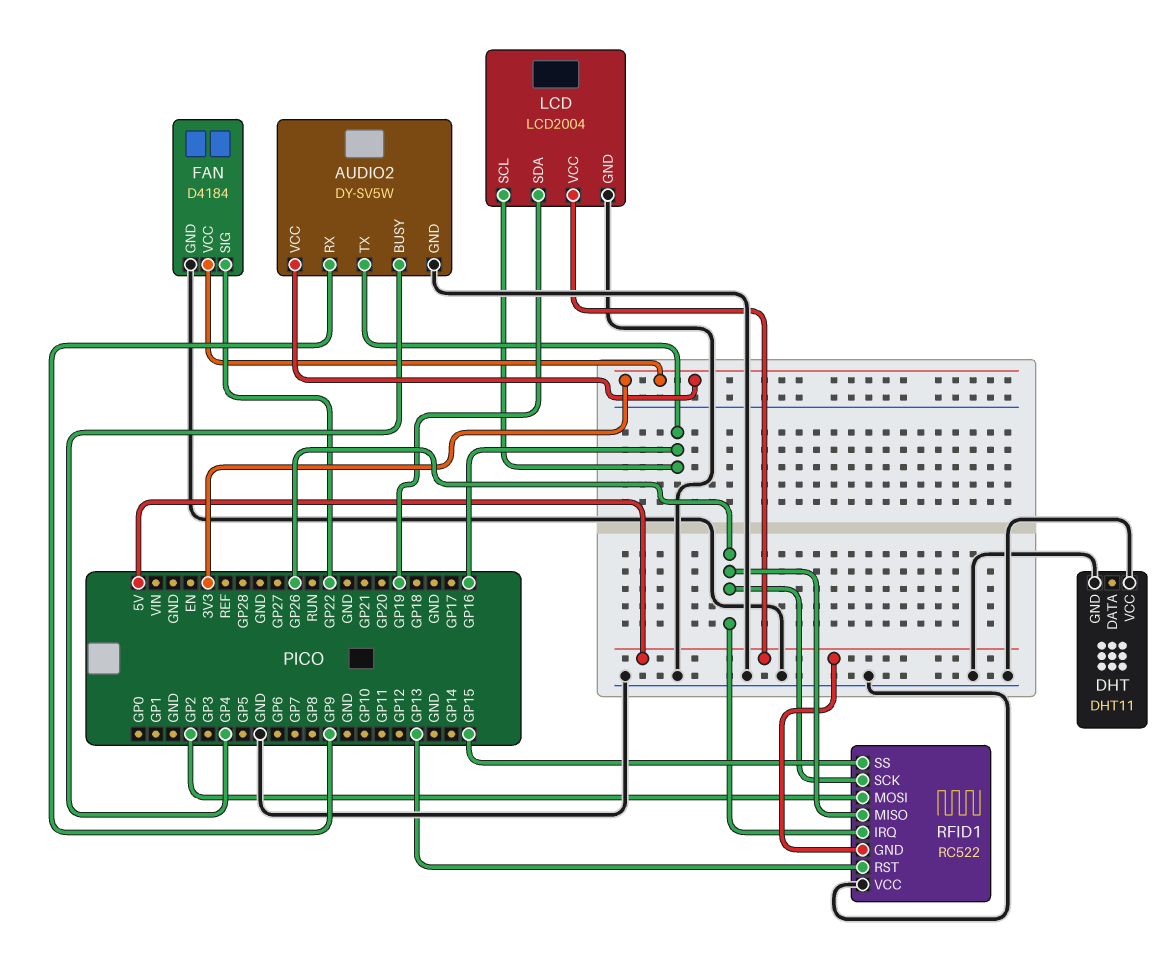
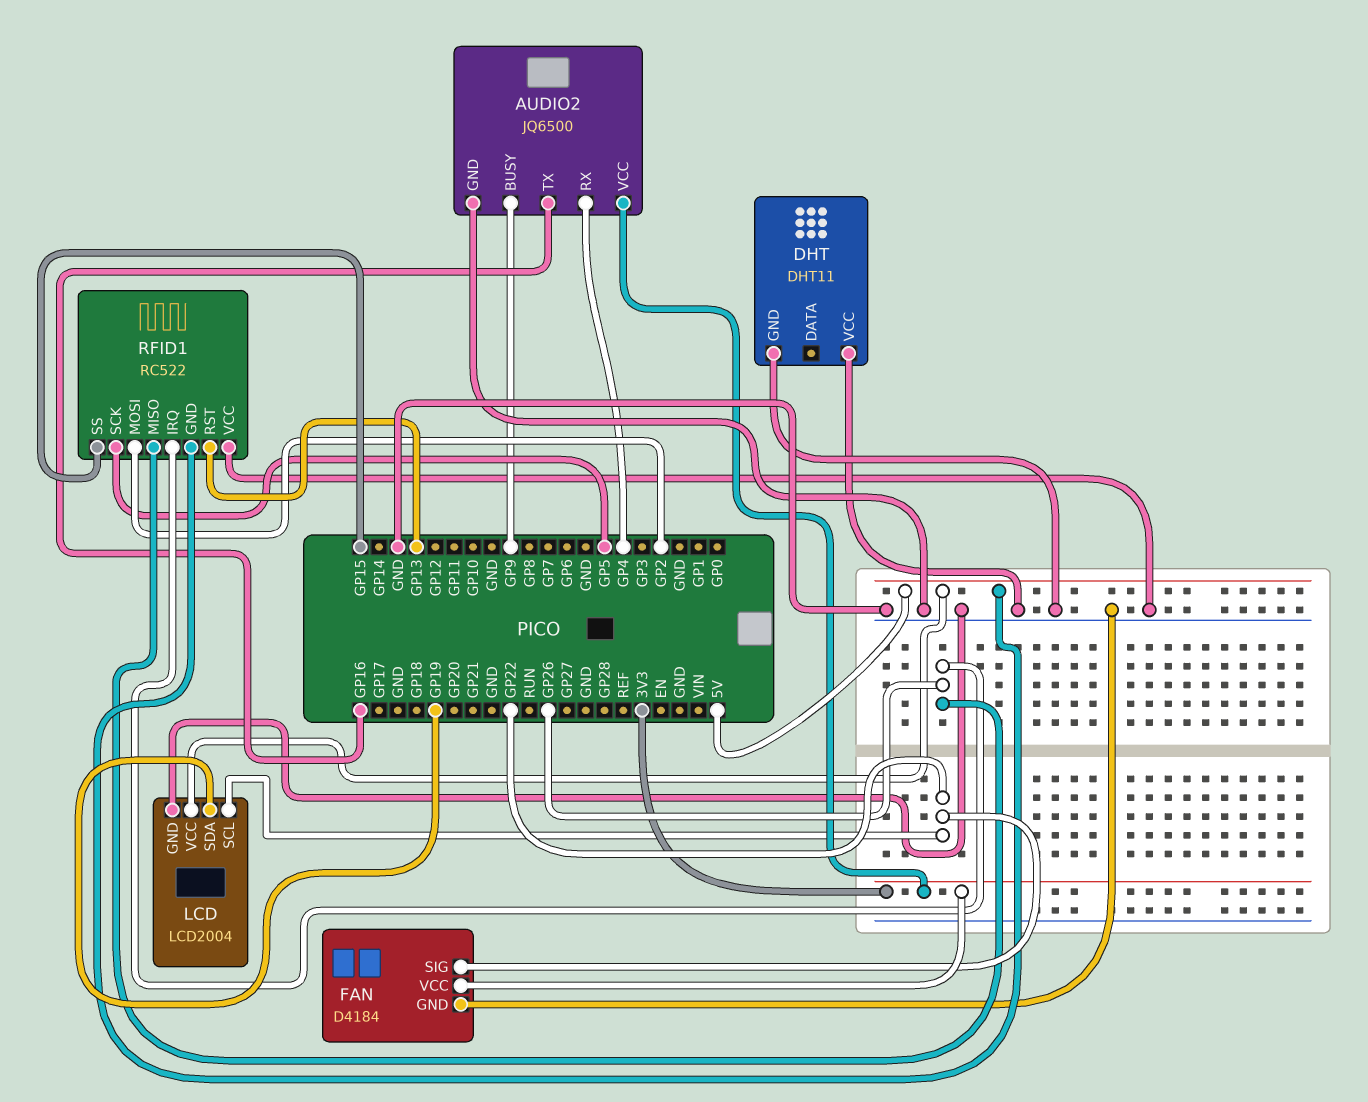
AUDIO2: DY-SV5W -> JQ6500
AUDIO2 pin BUSY: GP4 -> GP9
AUDIO2 pin RX: GP9 -> GP4
LCD pin SCL: GP16 -> GP22
RFID1 pin SCK: GP26 -> GP5

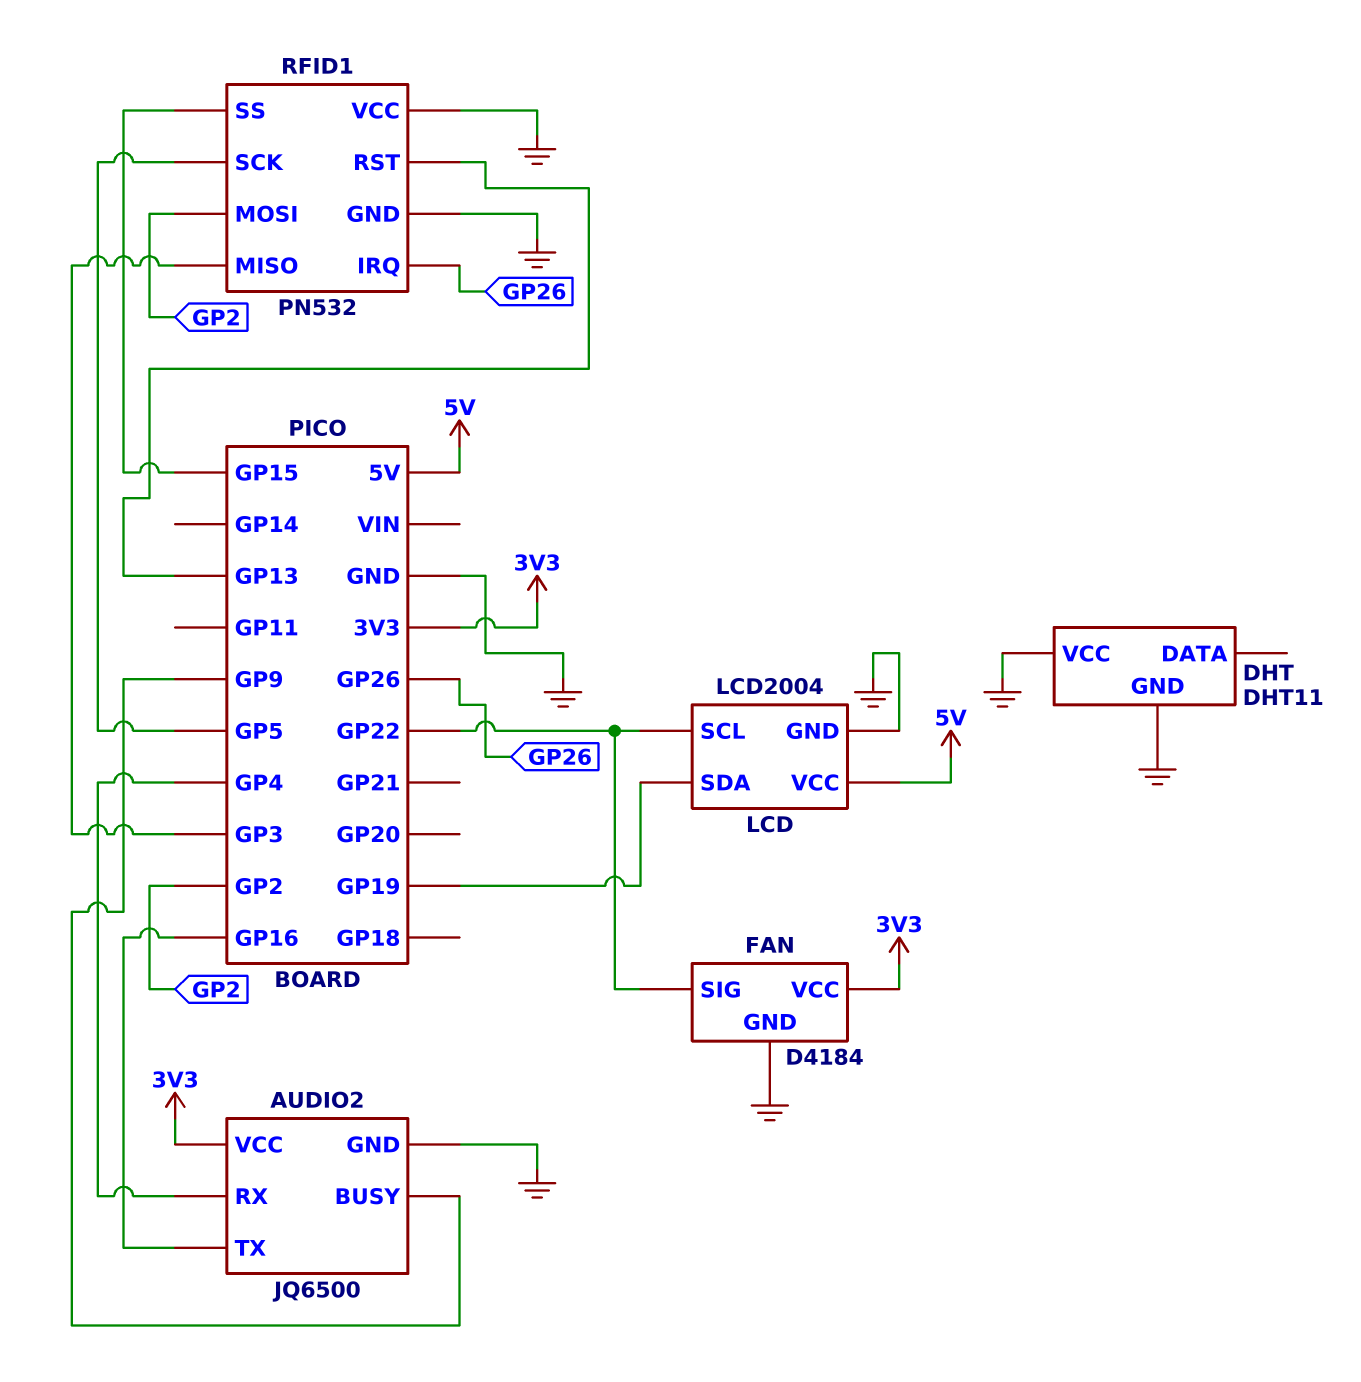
RFID1: RC522 -> PN532
RFID1 pin GND: 5V -> GND
RFID1 pin MISO: GP26 -> GP3

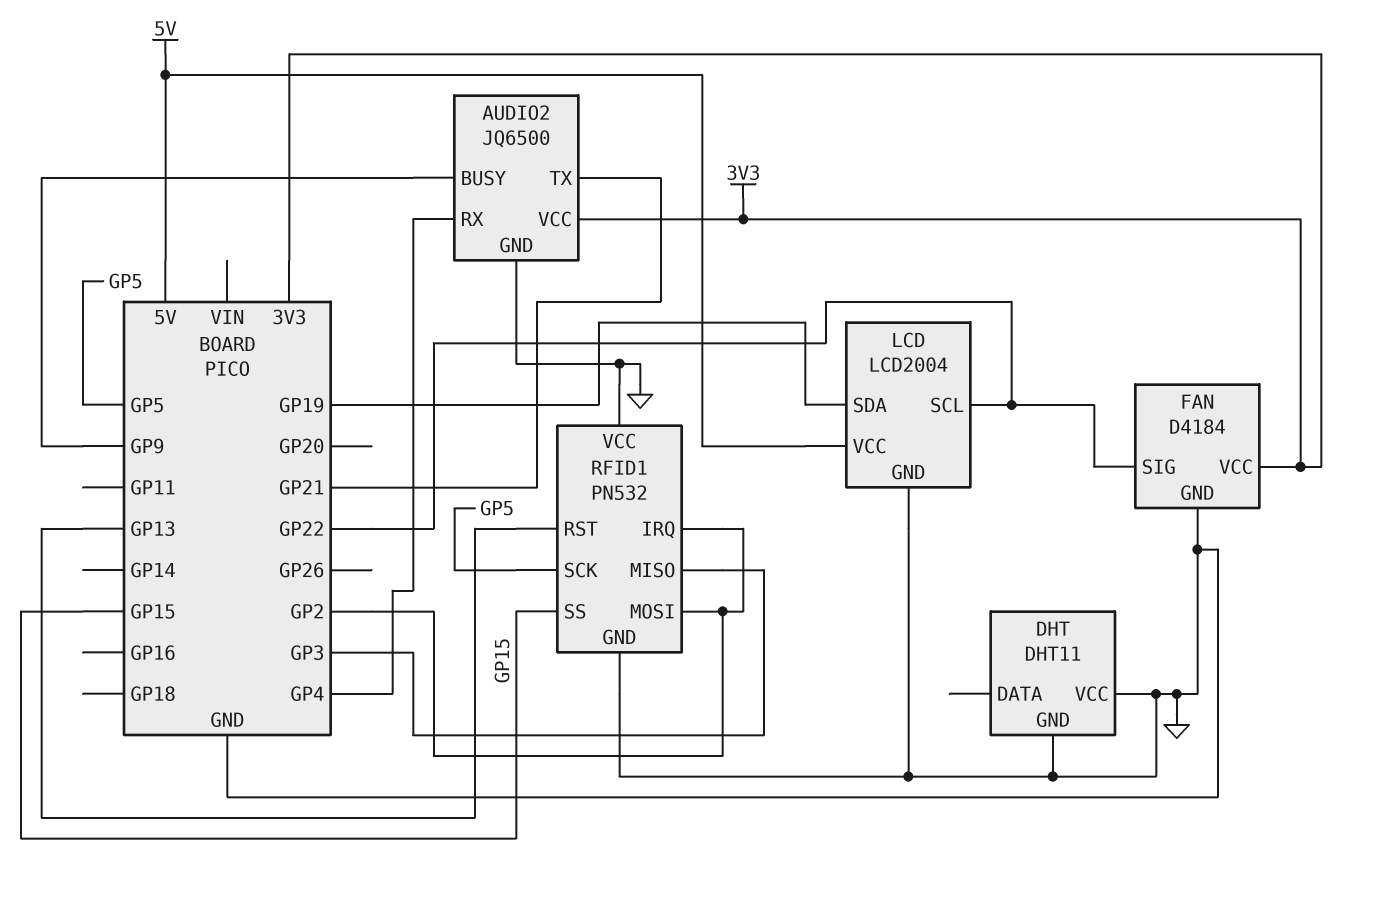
AUDIO2 pin TX: GP16 -> GP21
RFID1 pin IRQ: GP26 -> GP2

